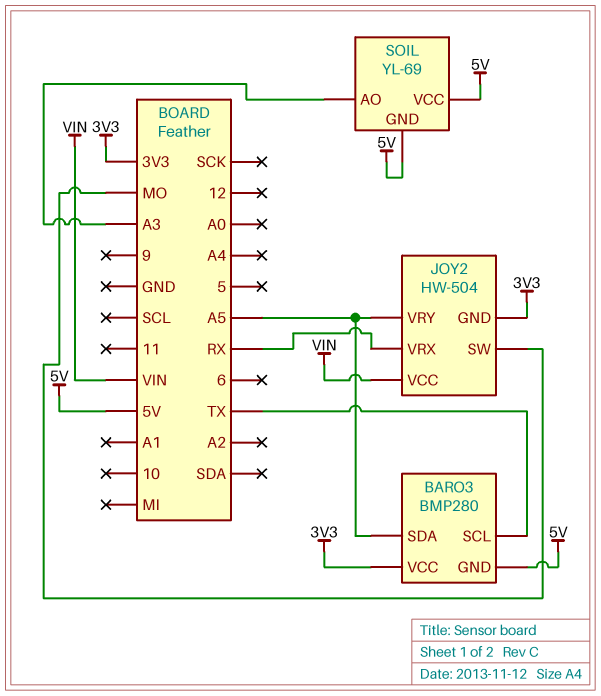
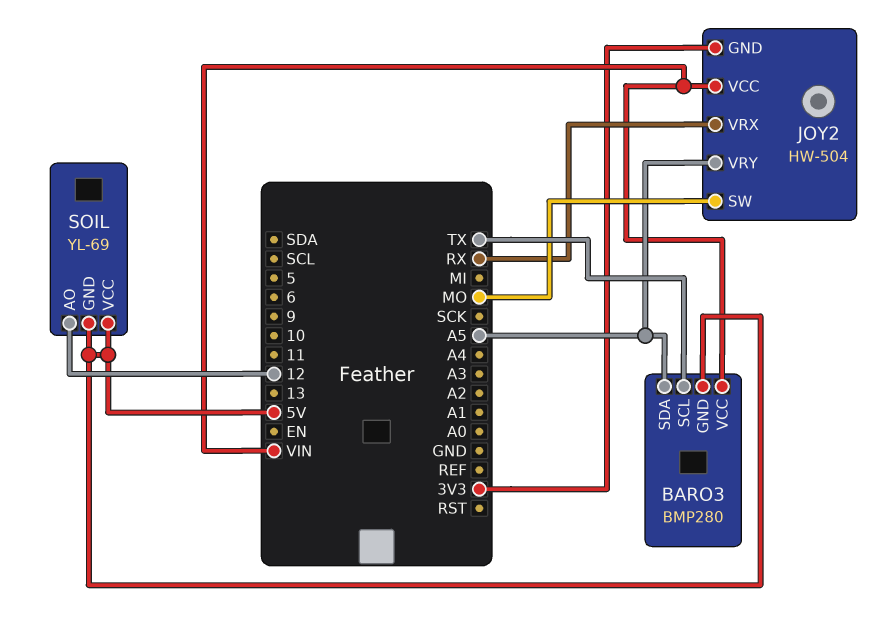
BARO3 pin VCC: 3V3 -> VIN
SOIL pin AO: A3 -> 12

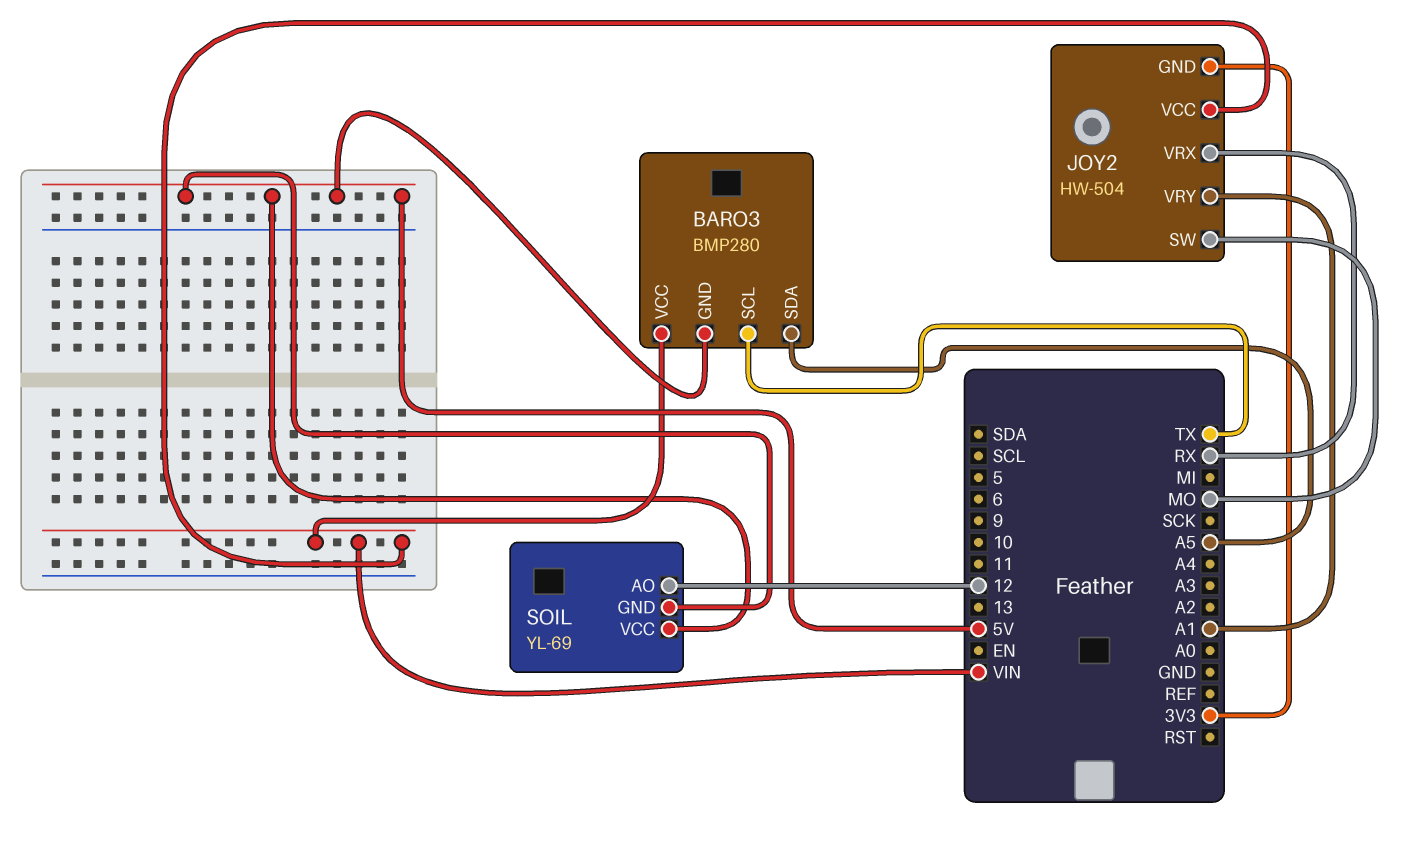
JOY2 pin VRY: A5 -> A1

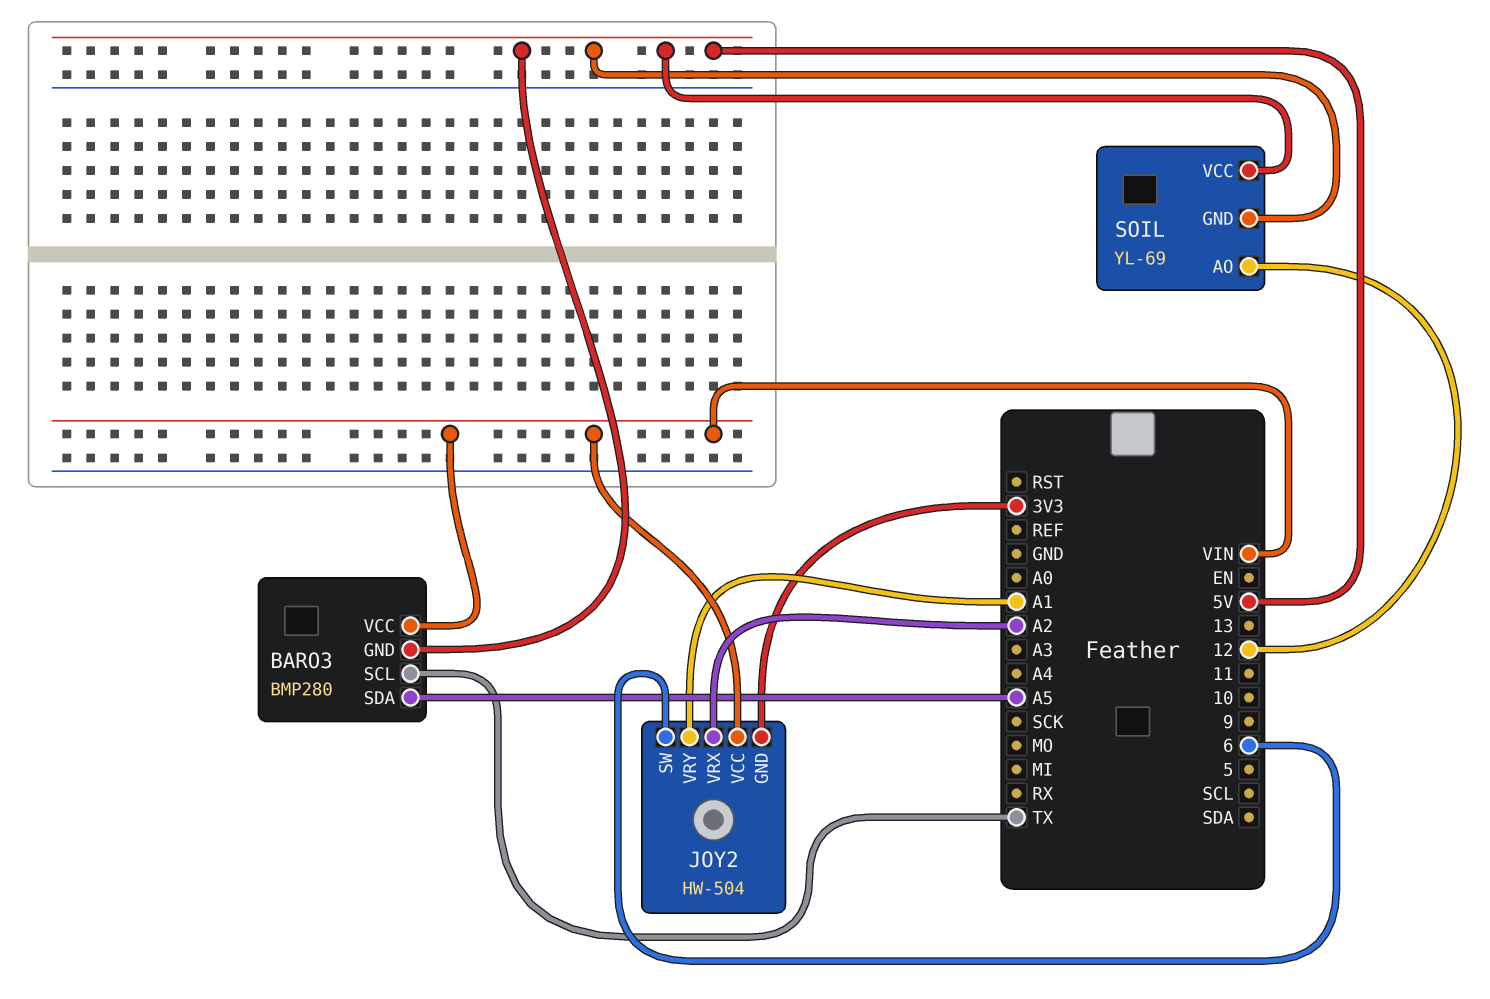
JOY2 pin SW: MO -> 6
JOY2 pin VRX: RX -> A2

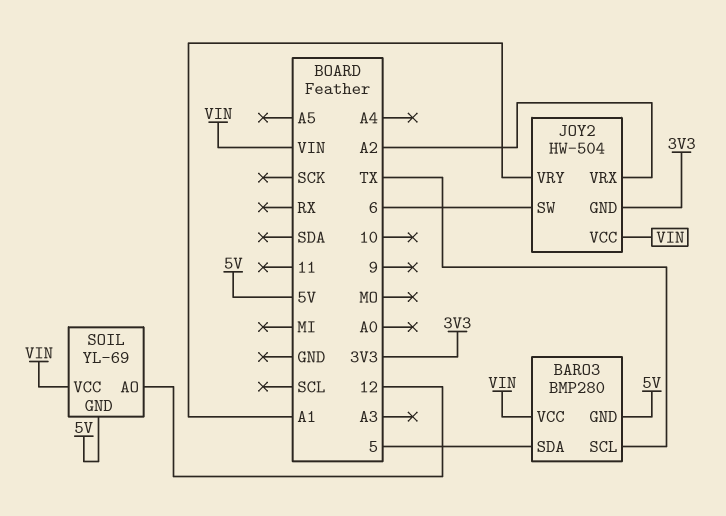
BARO3 pin SDA: A5 -> 5
SOIL pin VCC: 5V -> VIN

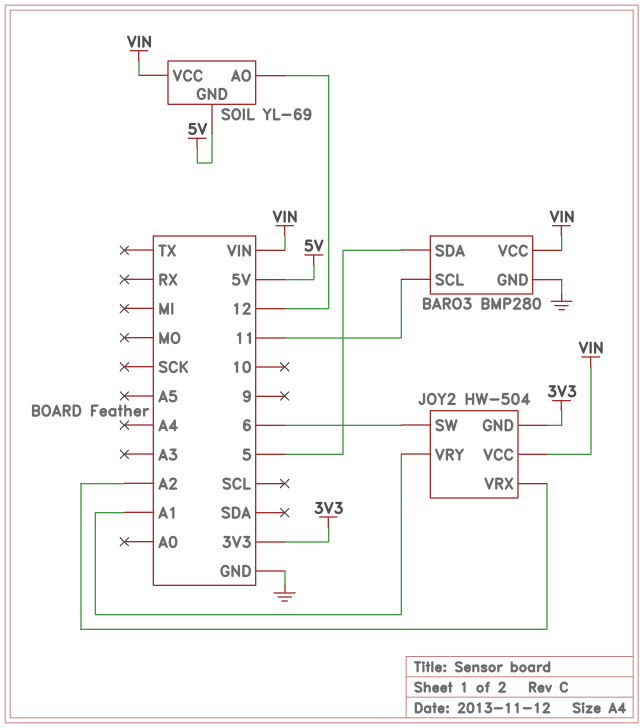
BARO3 pin GND: 5V -> GND
BARO3 pin SCL: TX -> 11

